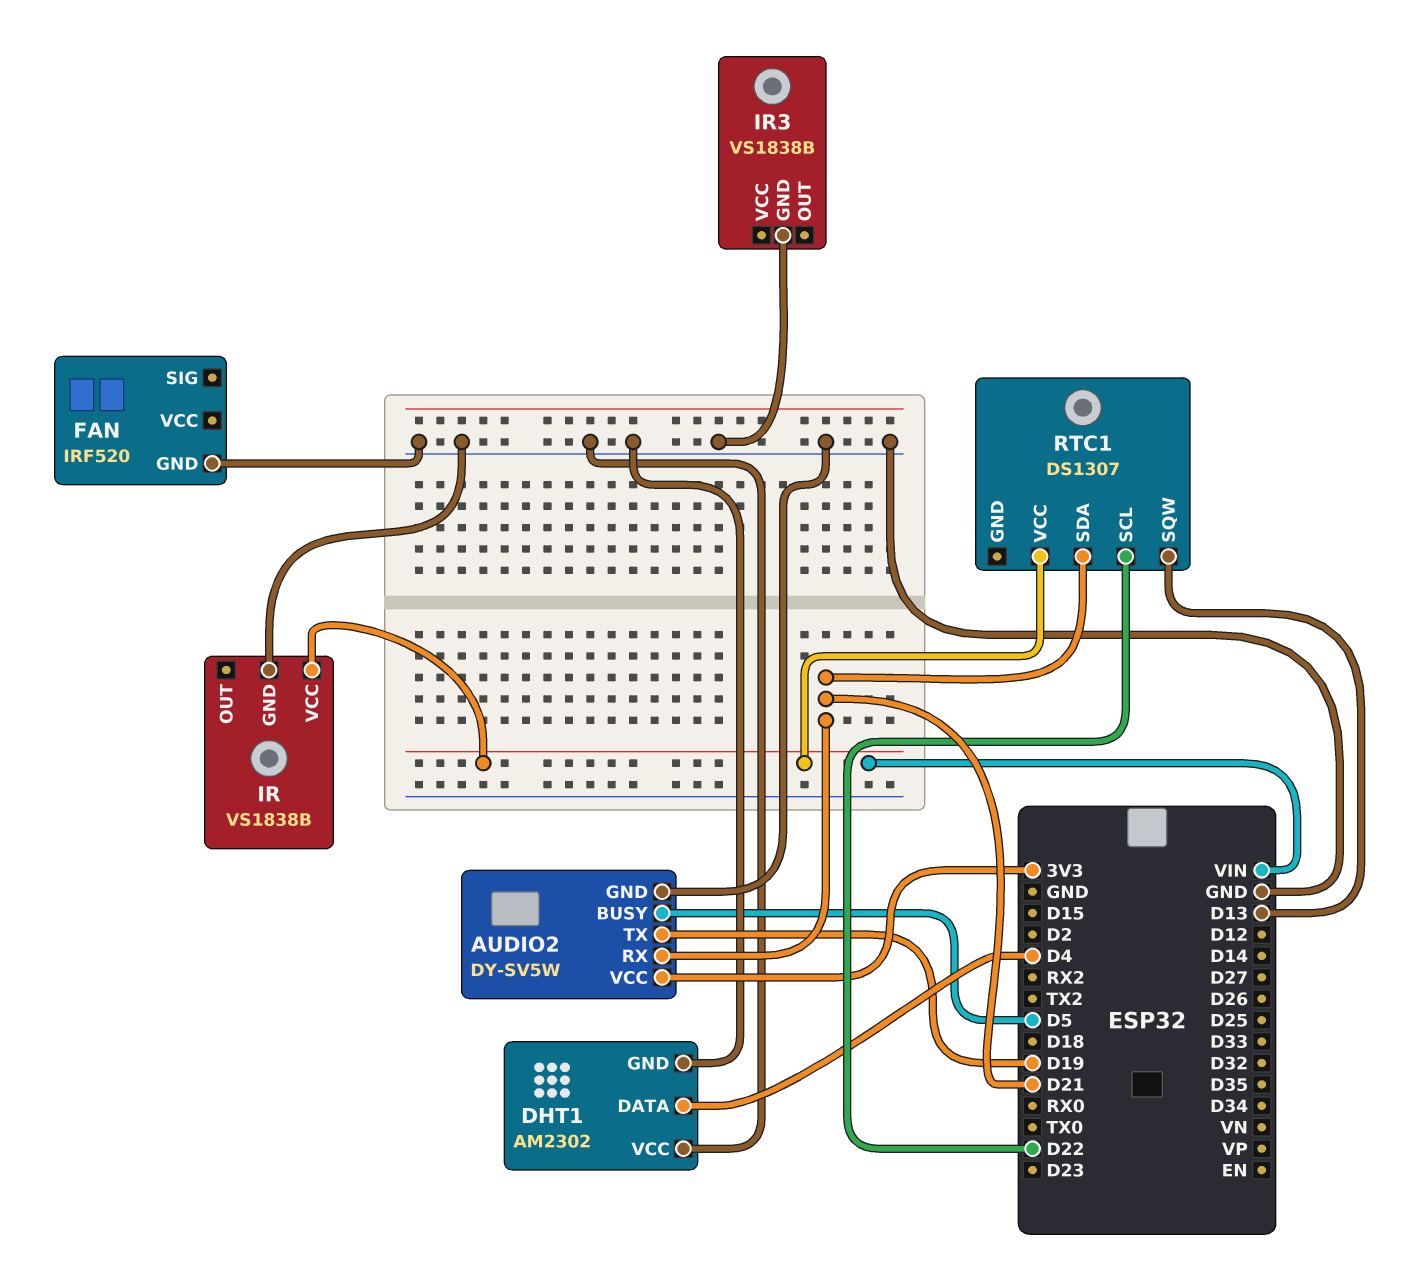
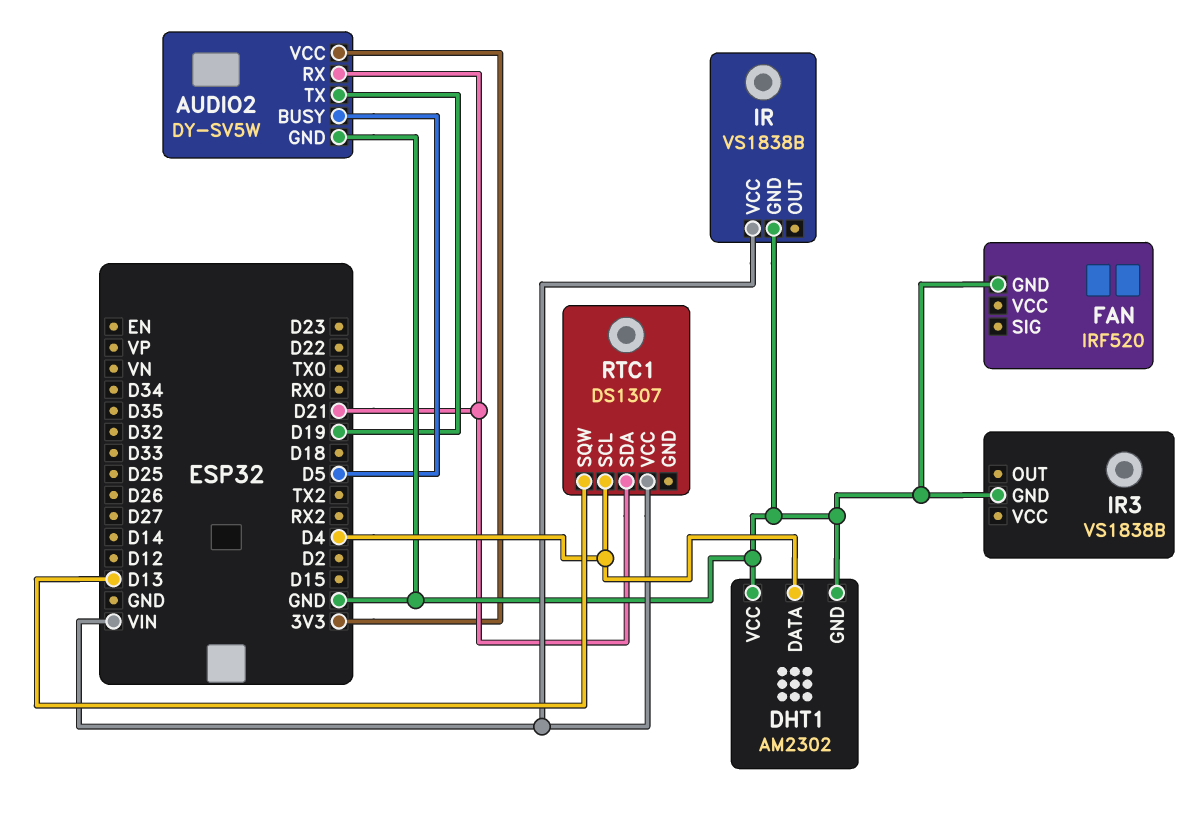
RTC1 pin SCL: D22 -> D4

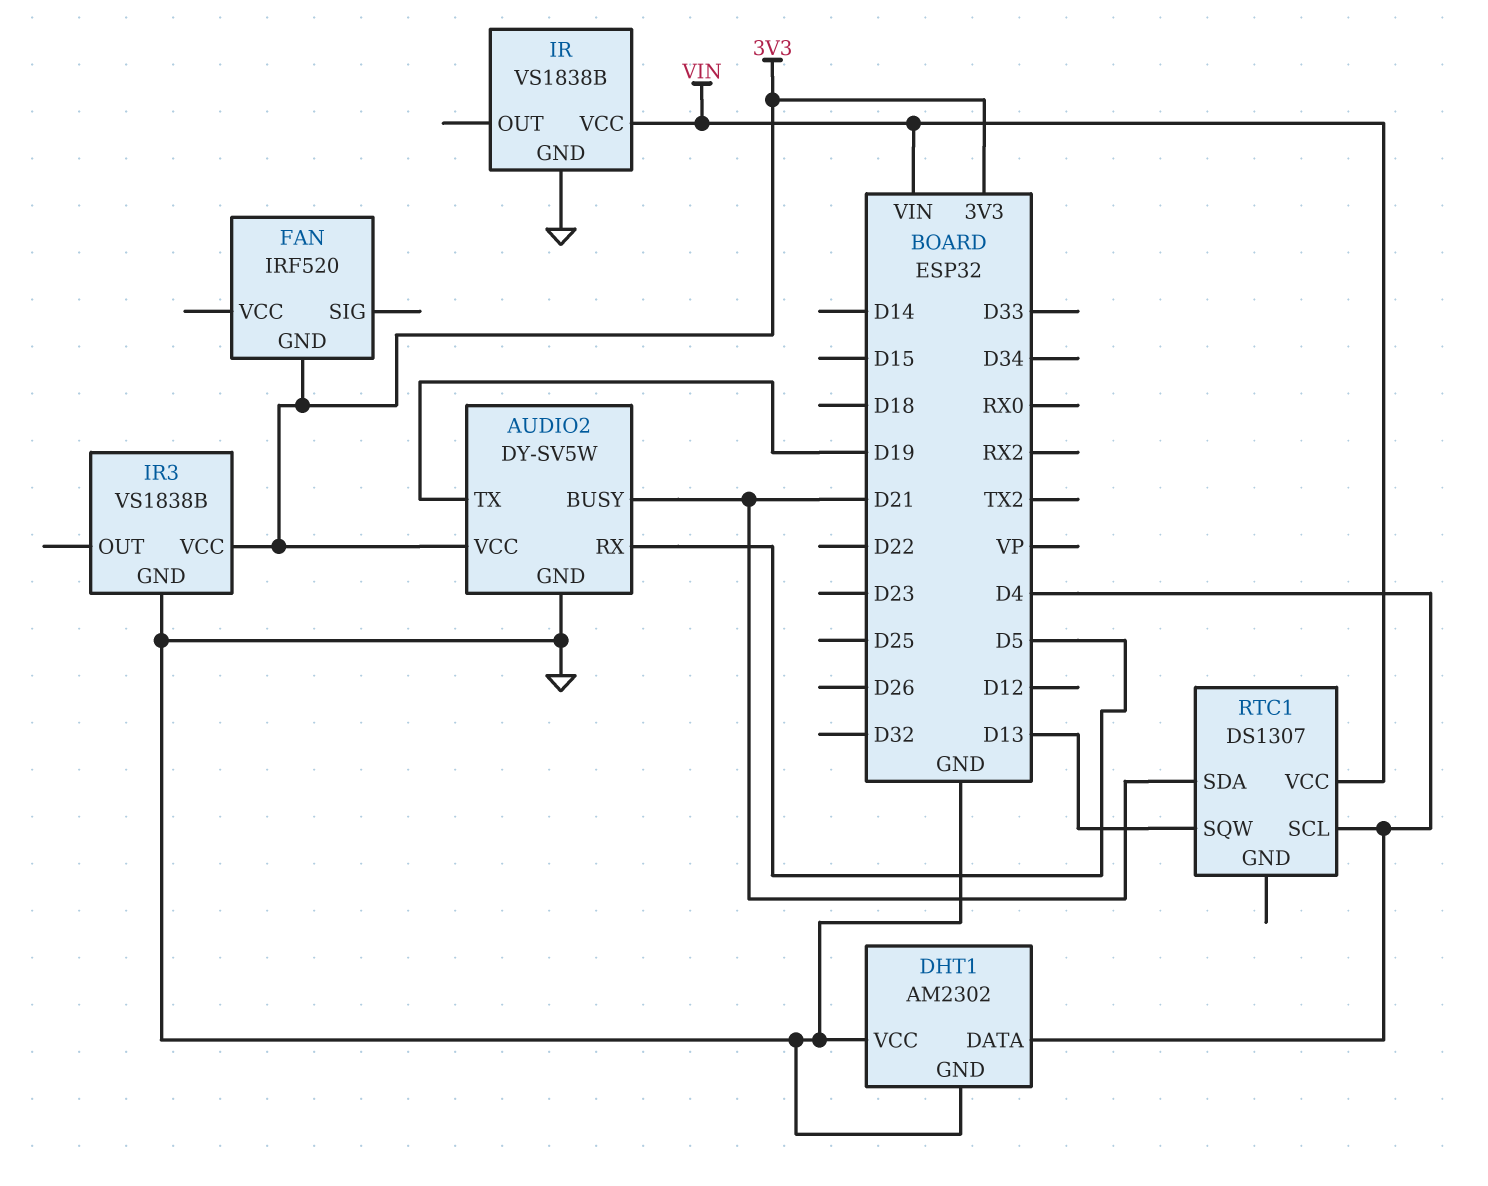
AUDIO2 pin BUSY: D5 -> D21
AUDIO2 pin RX: D21 -> D5
FAN pin GND: GND -> 3V3
IR3 pin VCC: none -> 3V3

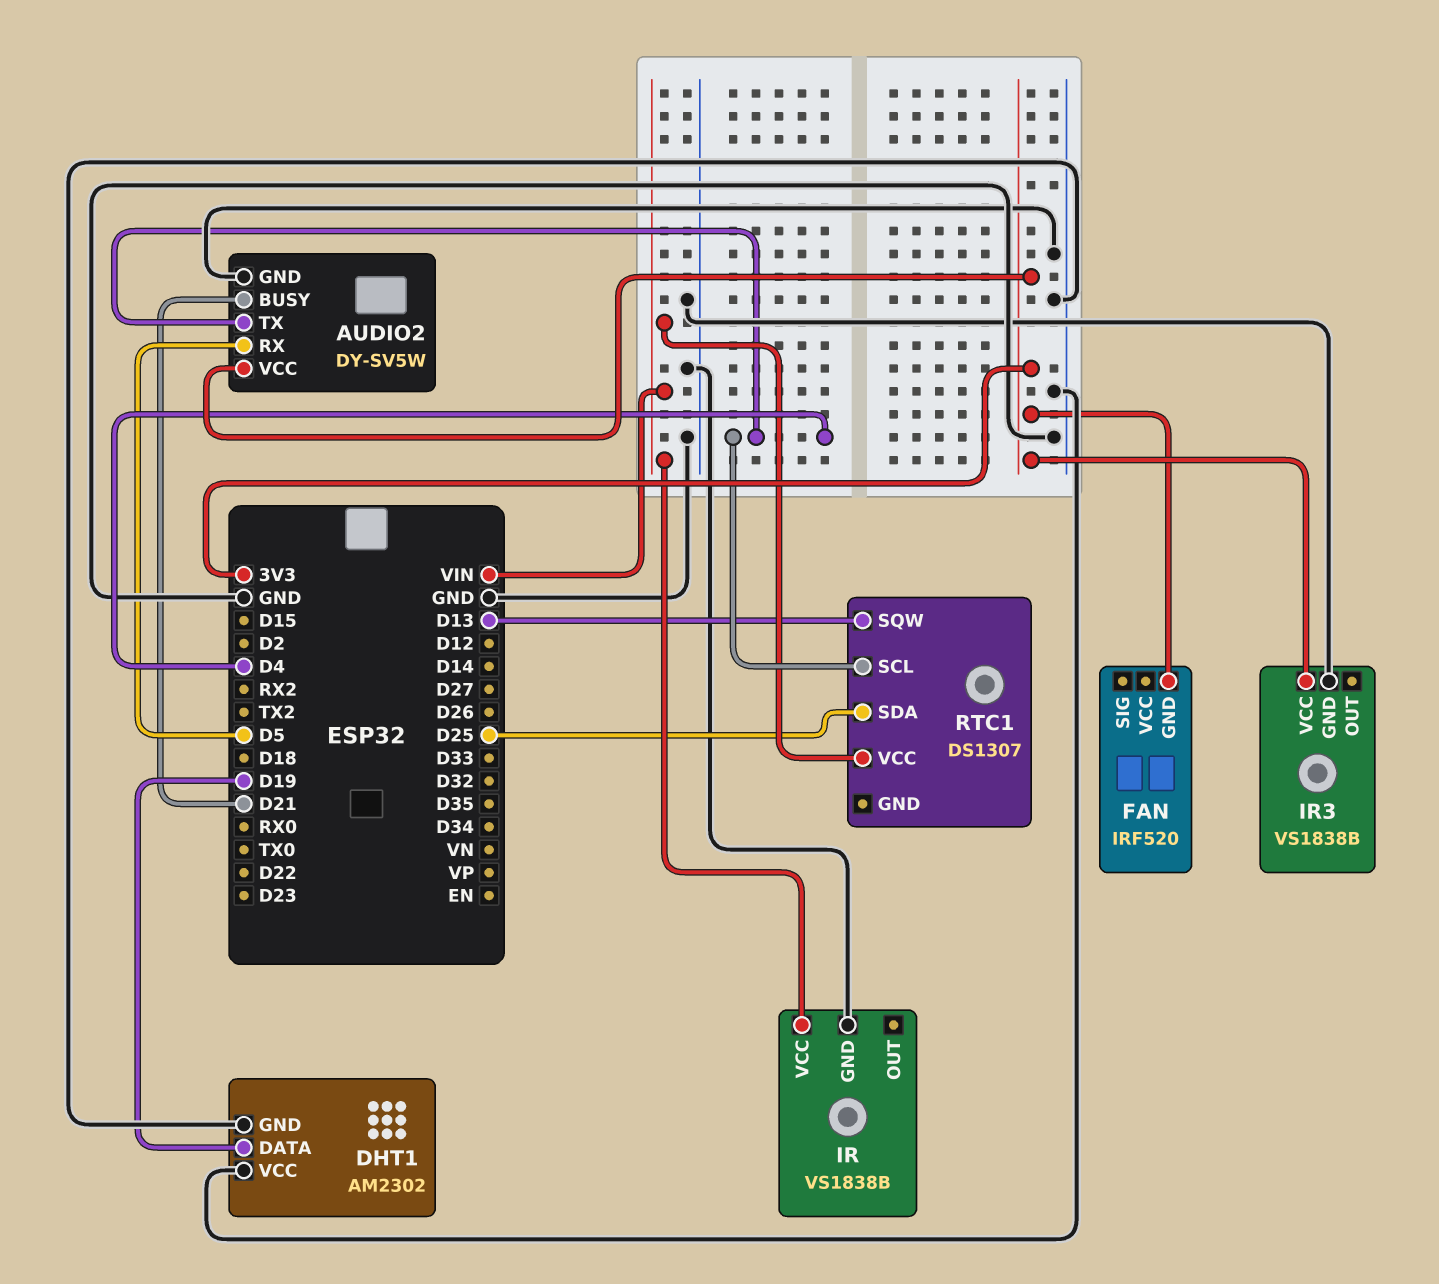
AUDIO2 pin TX: D19 -> D4
DHT1 pin DATA: D4 -> D19
RTC1 pin SDA: D21 -> D25

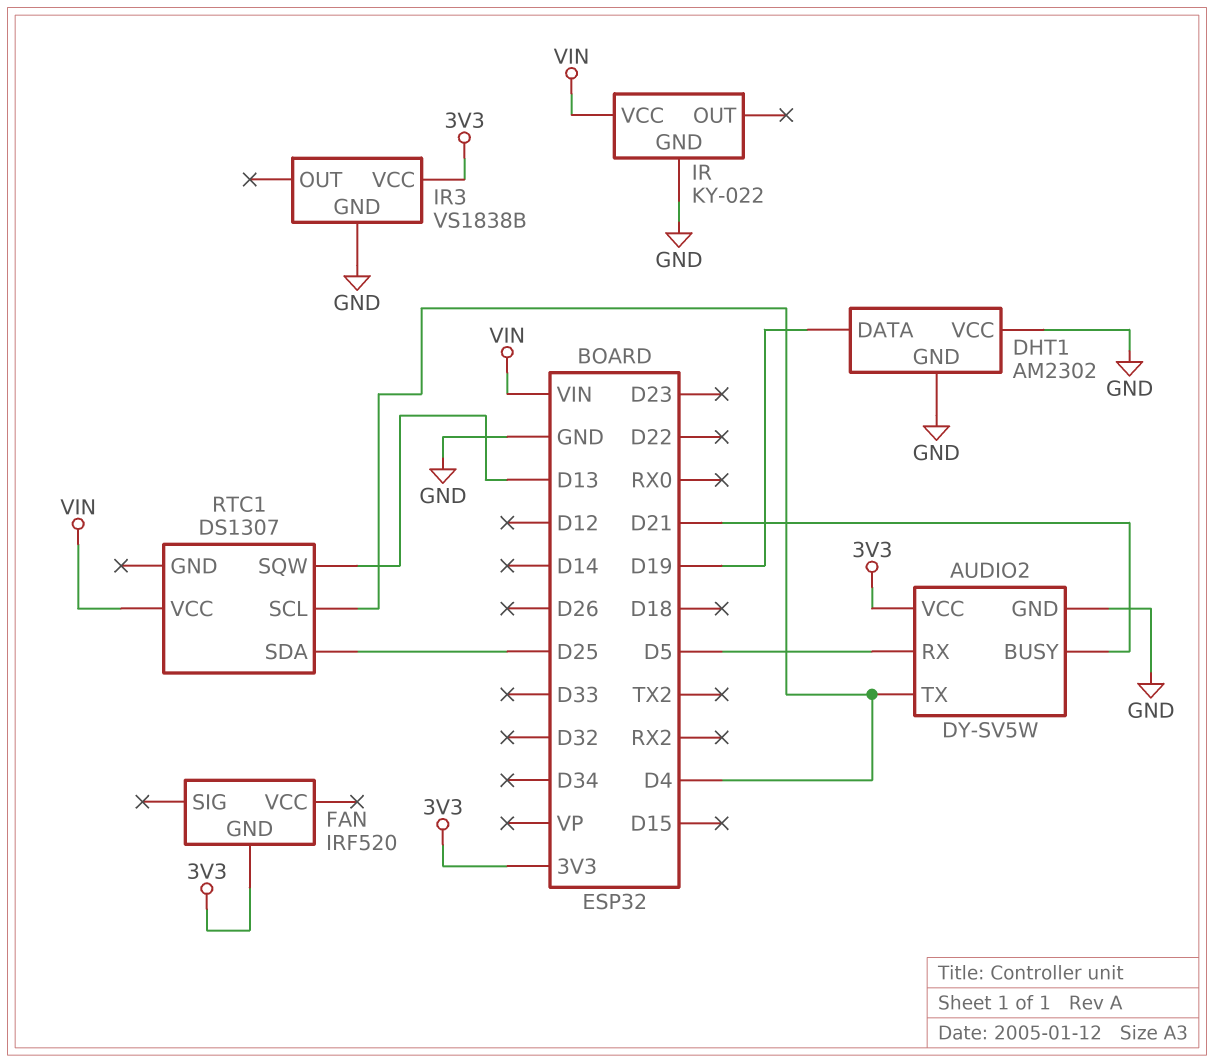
IR: VS1838B -> KY-022

